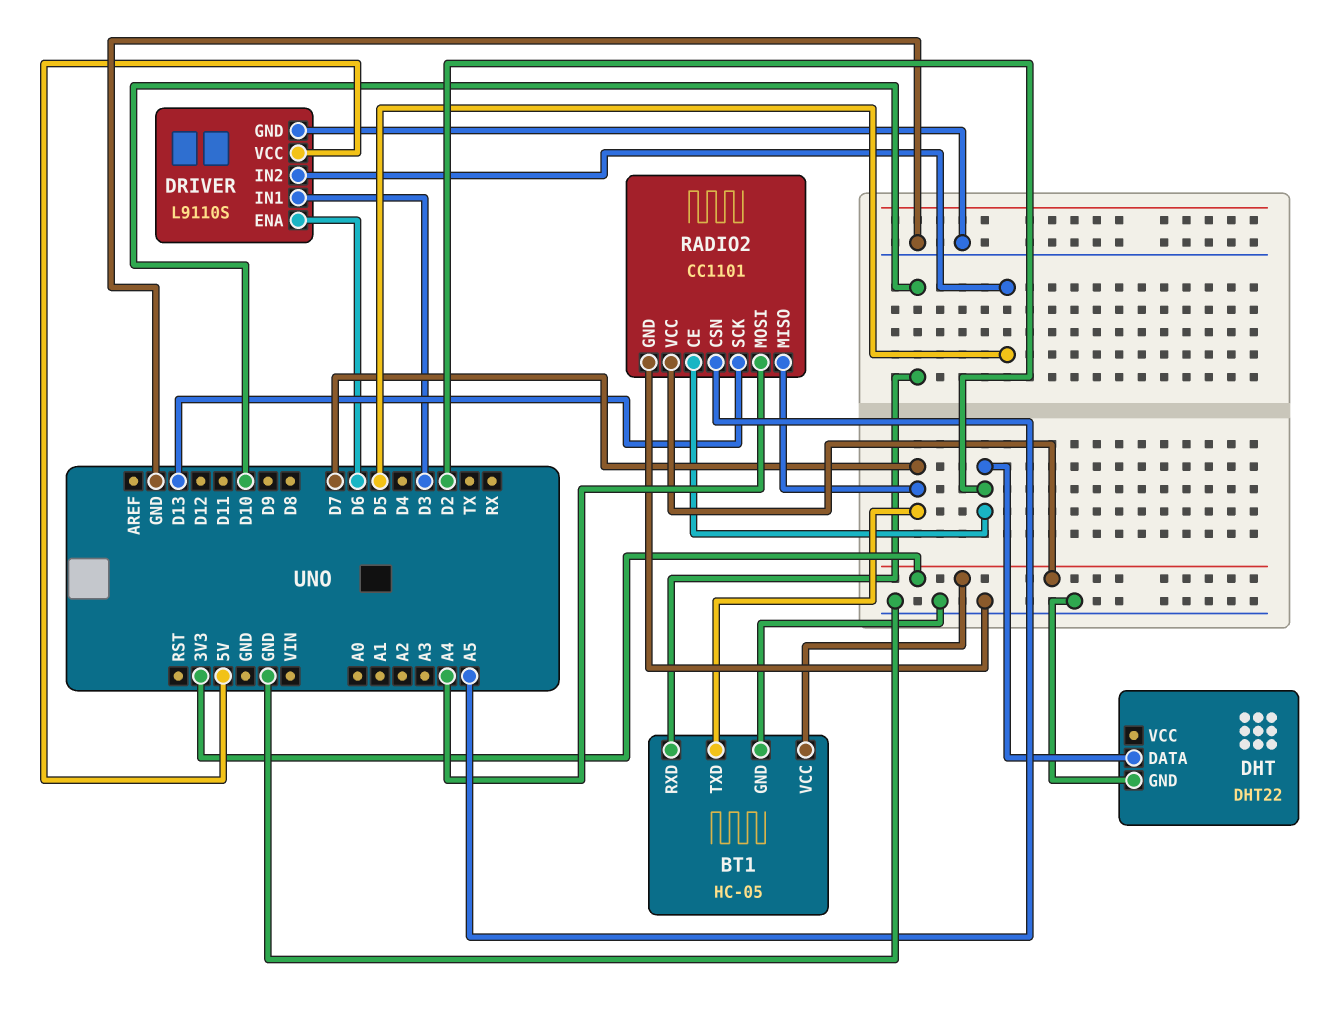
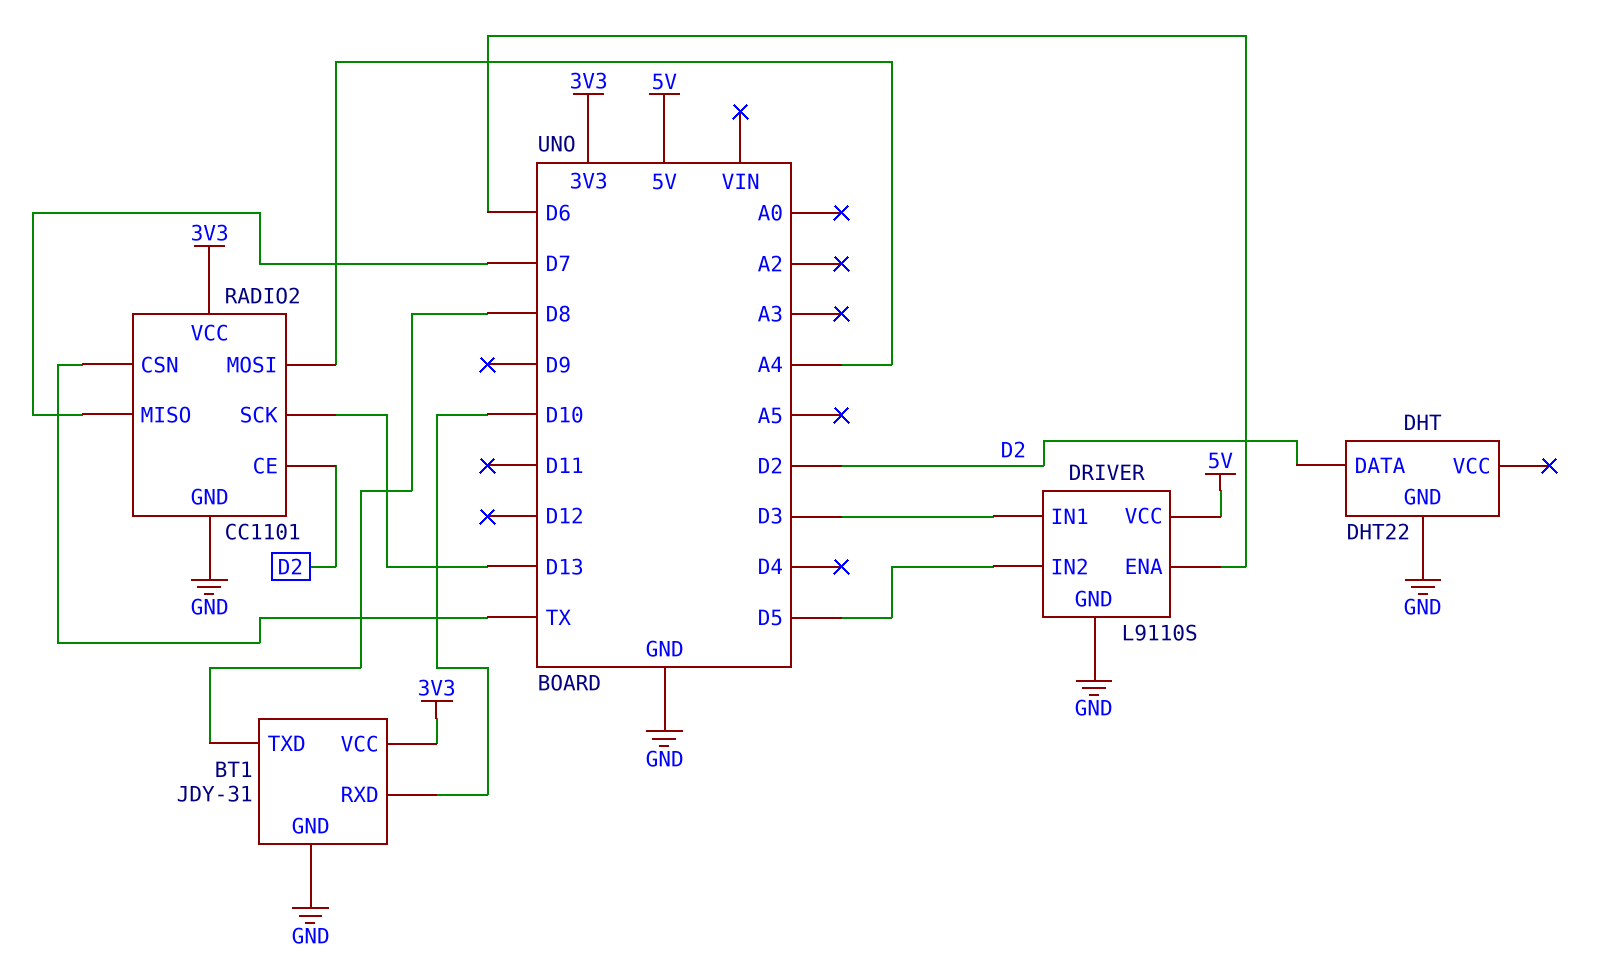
BT1: HC-05 -> JDY-31
BT1 pin TXD: D7 -> D8
RADIO2 pin CSN: A5 -> TX

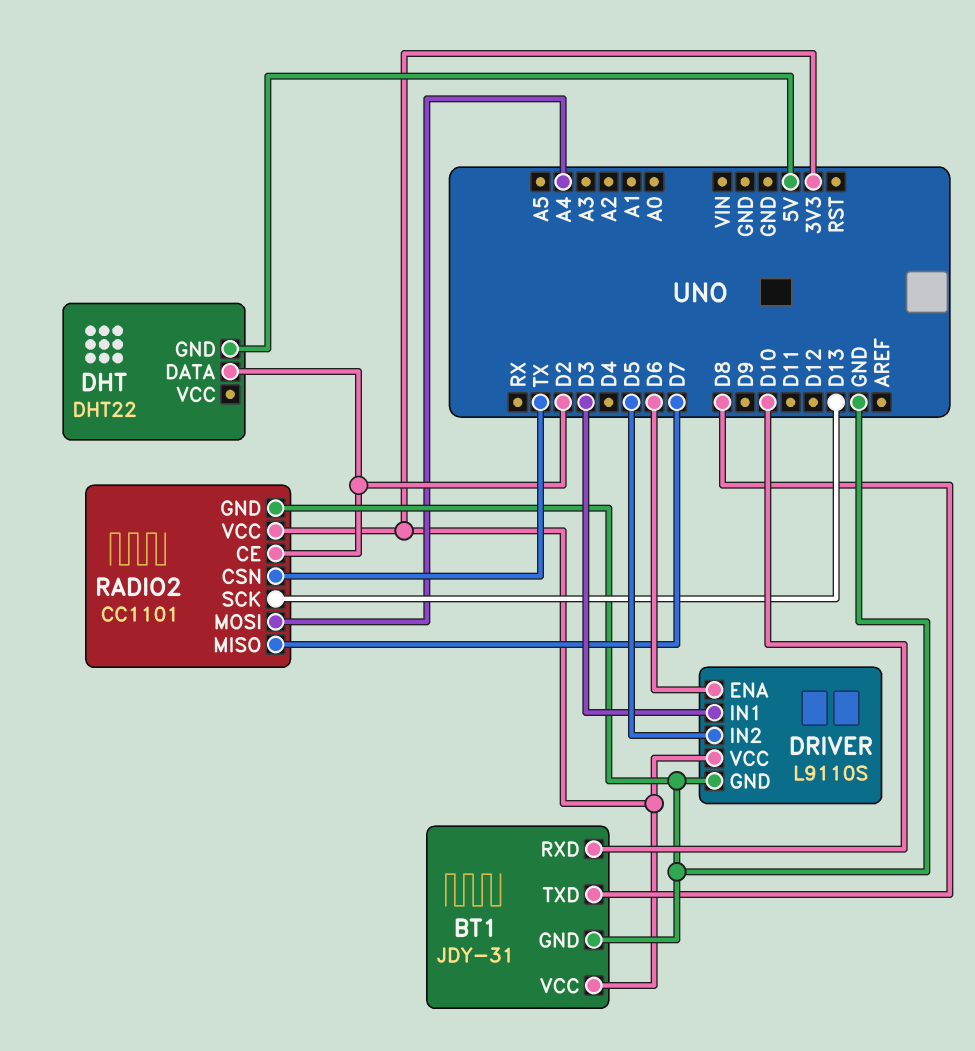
DHT pin GND: GND -> 5V
DRIVER pin VCC: 5V -> 3V3

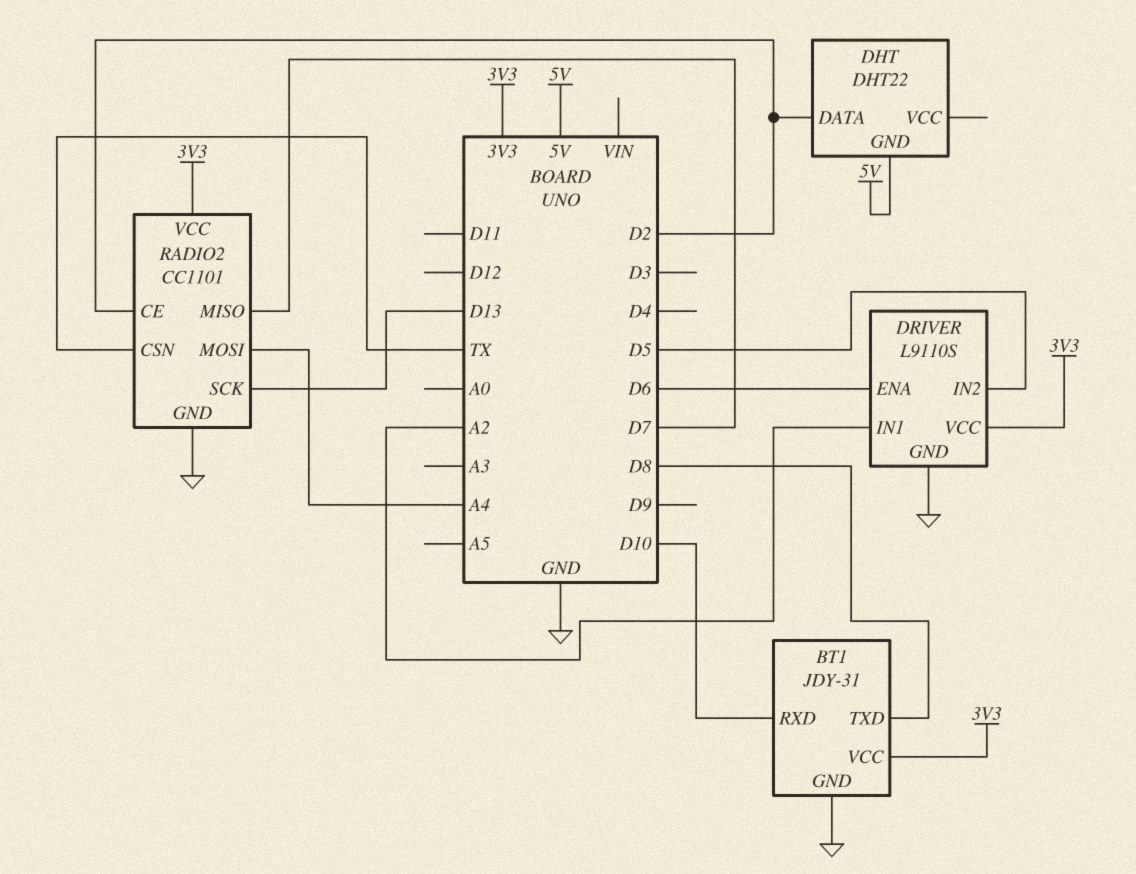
DRIVER pin IN1: D3 -> A2

